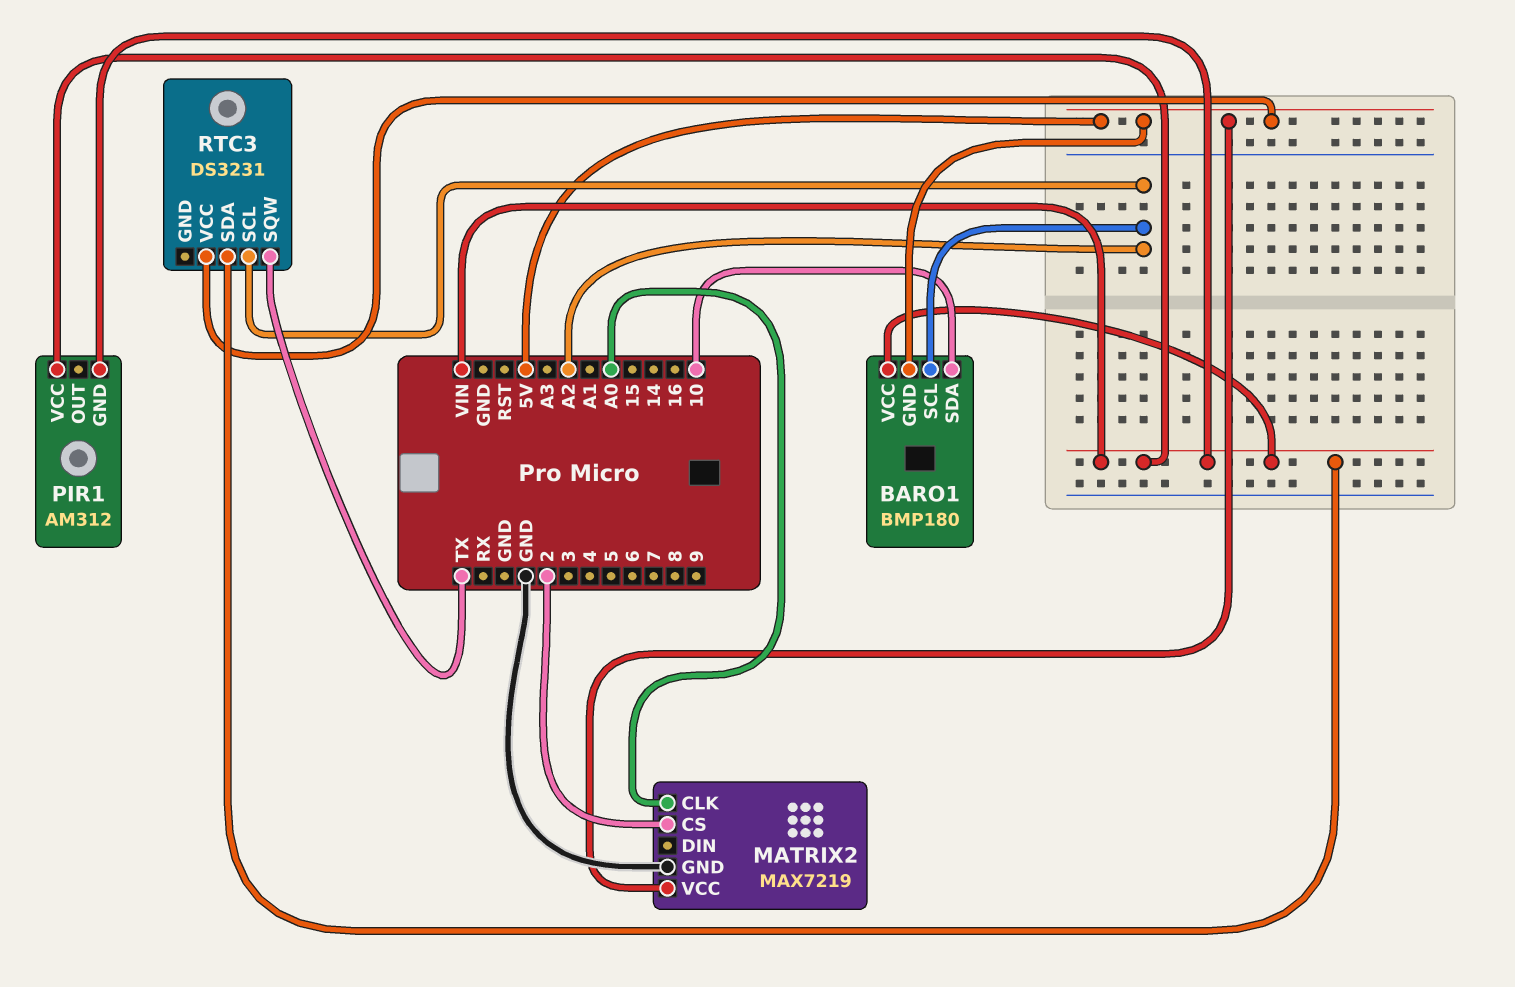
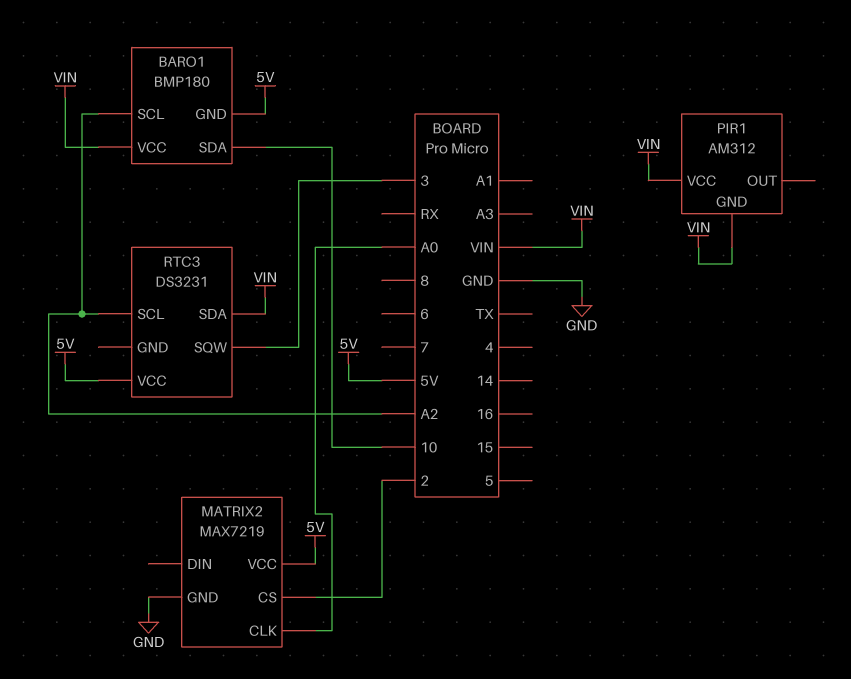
RTC3 pin SQW: TX -> 3

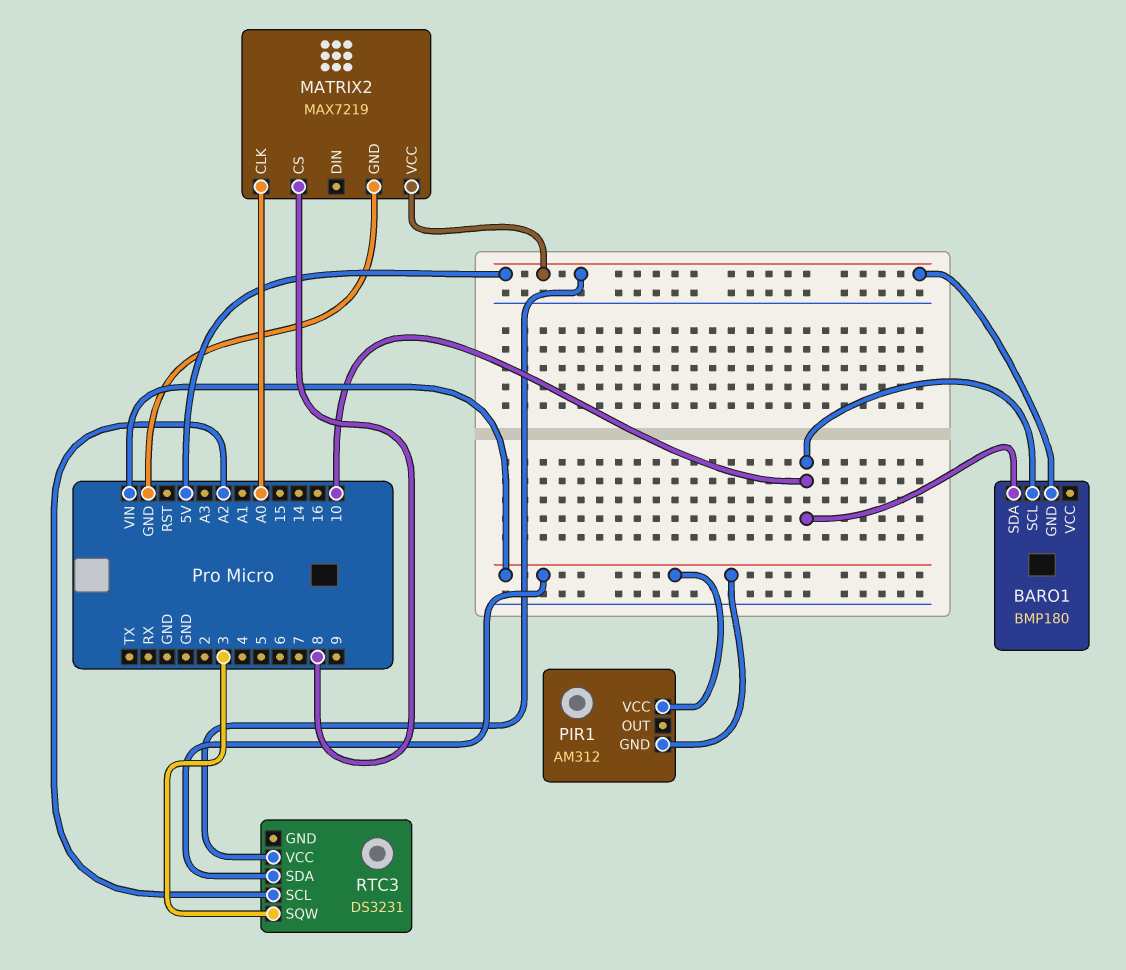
BARO1 pin SCL: A2 -> 10
BARO1 pin VCC: VIN -> none
MATRIX2 pin CS: 2 -> 8

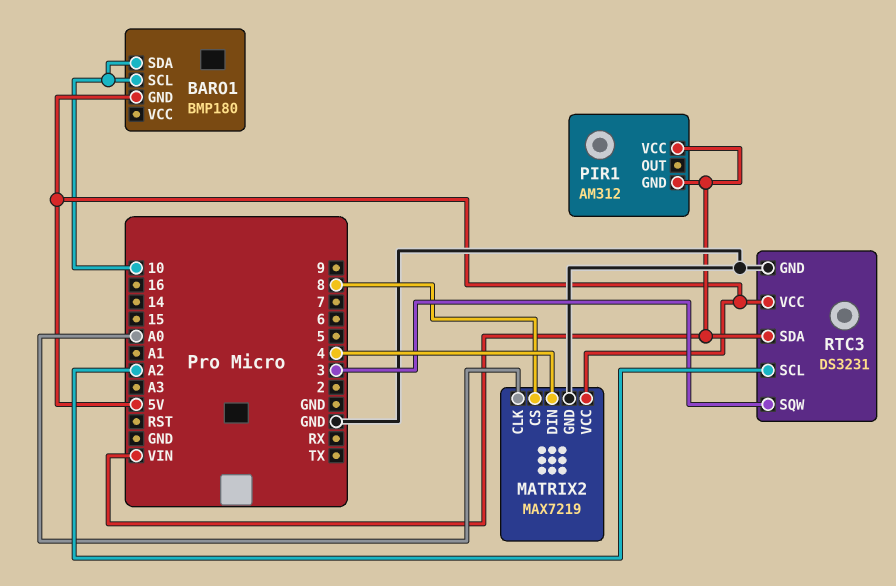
MATRIX2 pin DIN: none -> 4
RTC3 pin GND: none -> GND

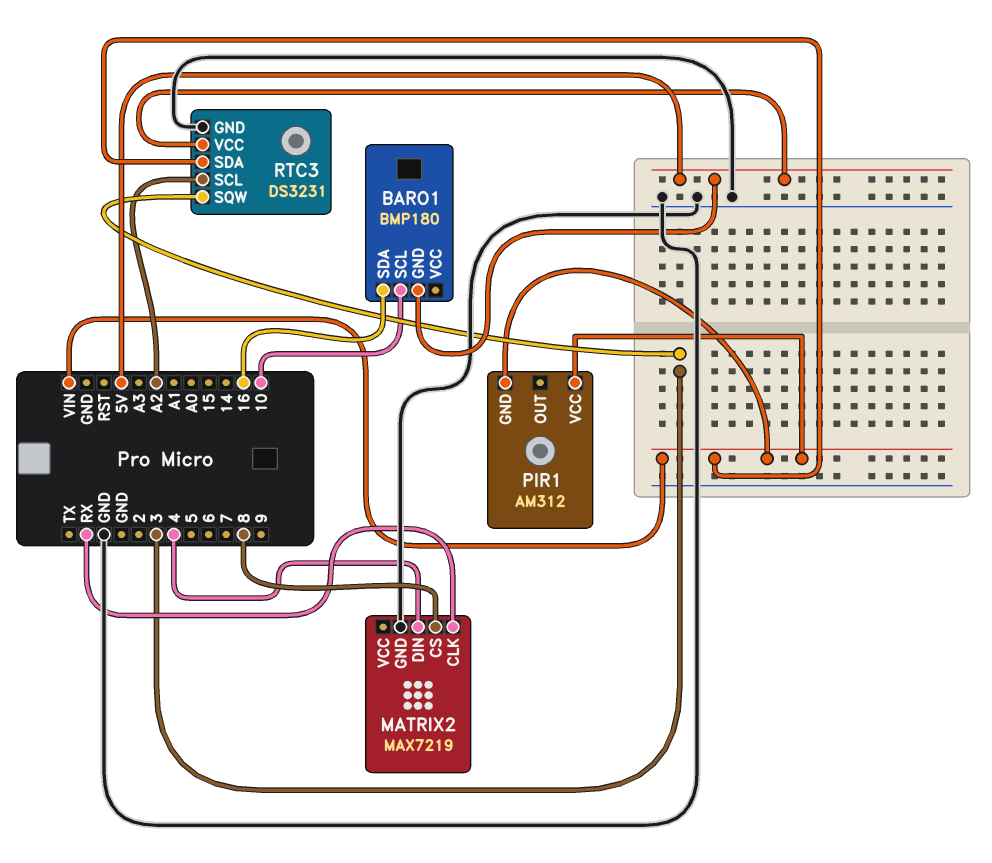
BARO1 pin SDA: 10 -> 16
MATRIX2 pin CLK: A0 -> RX
MATRIX2 pin VCC: 5V -> none

